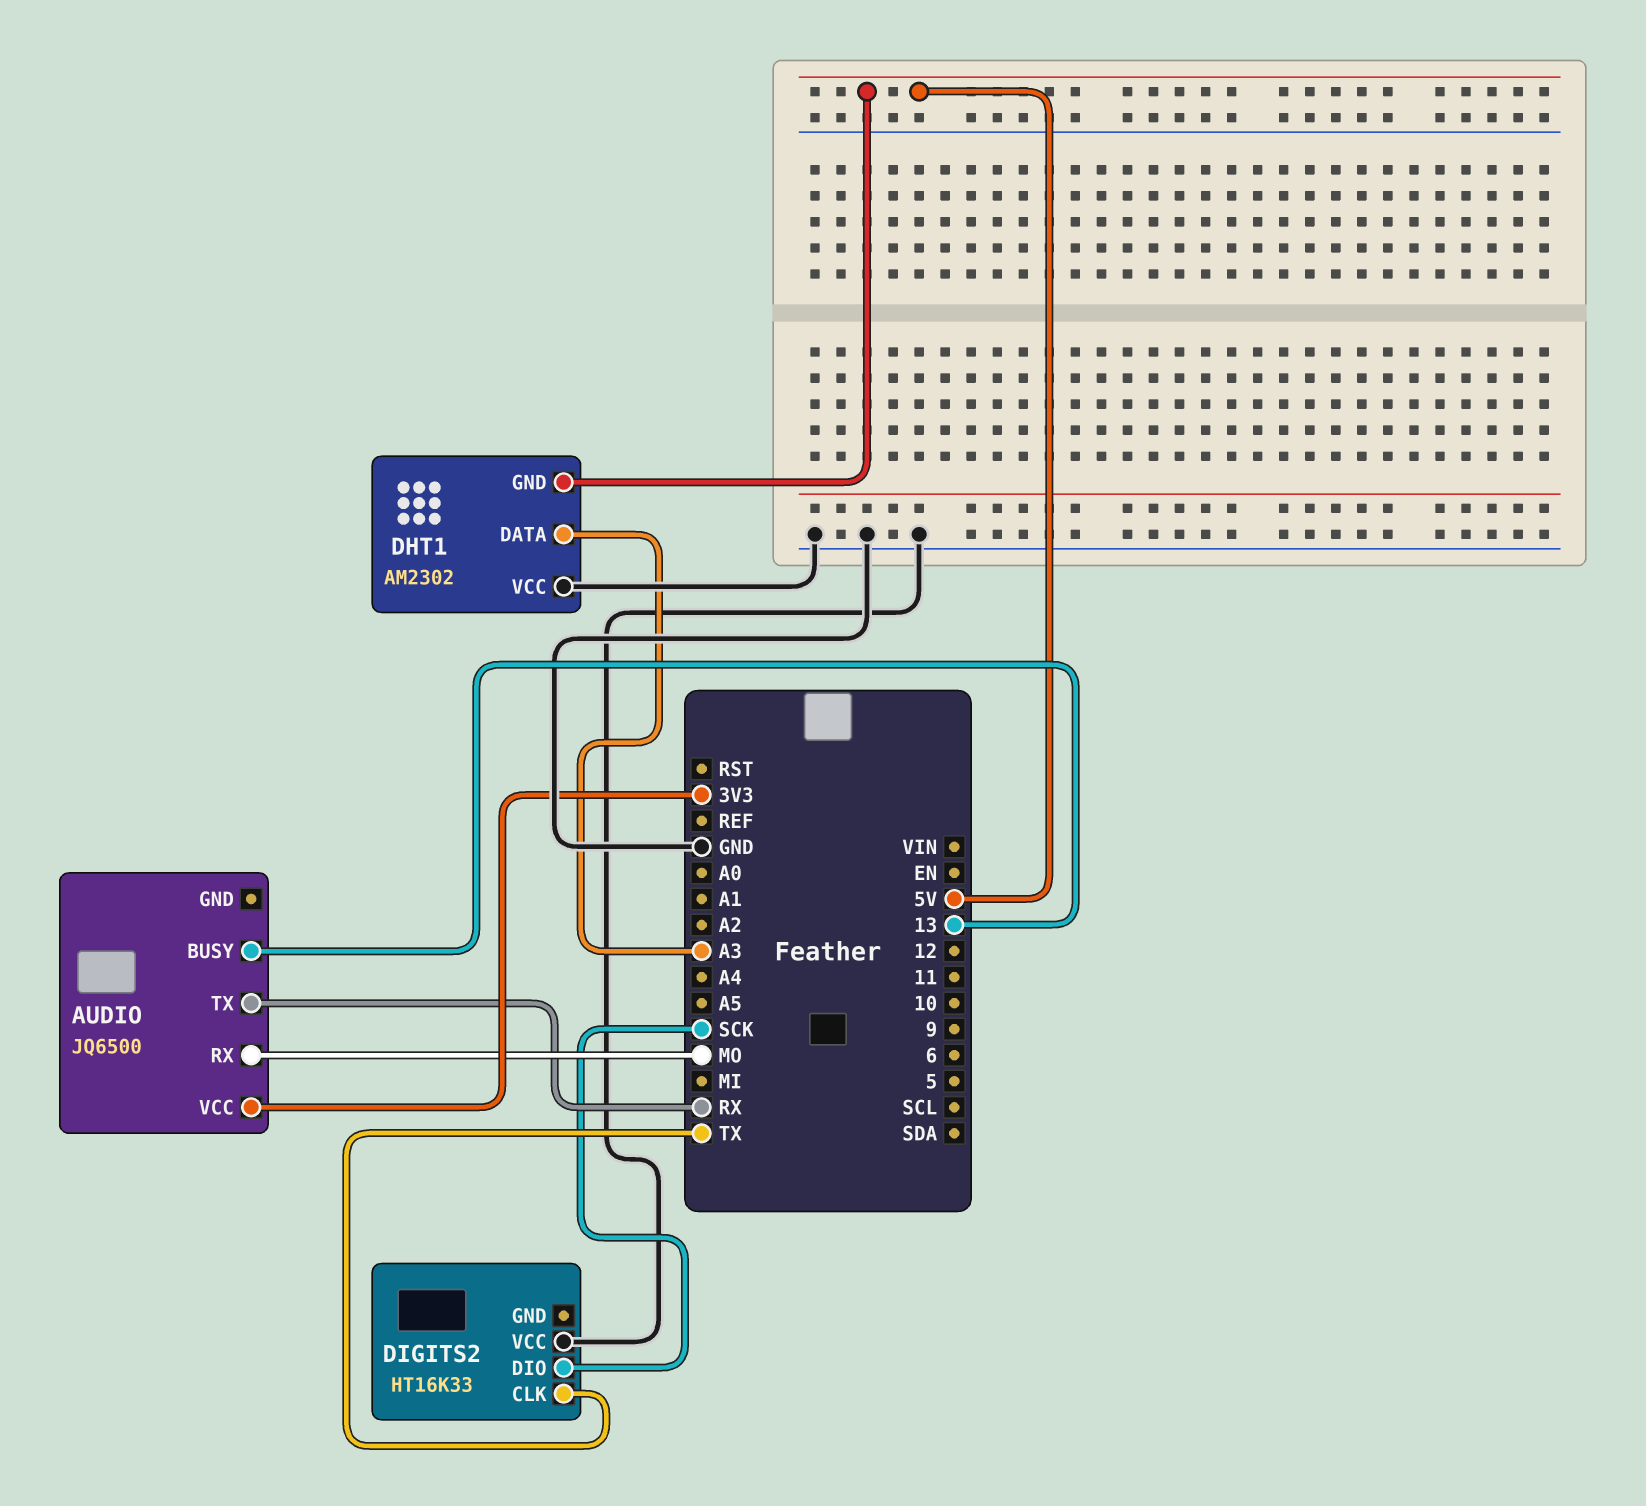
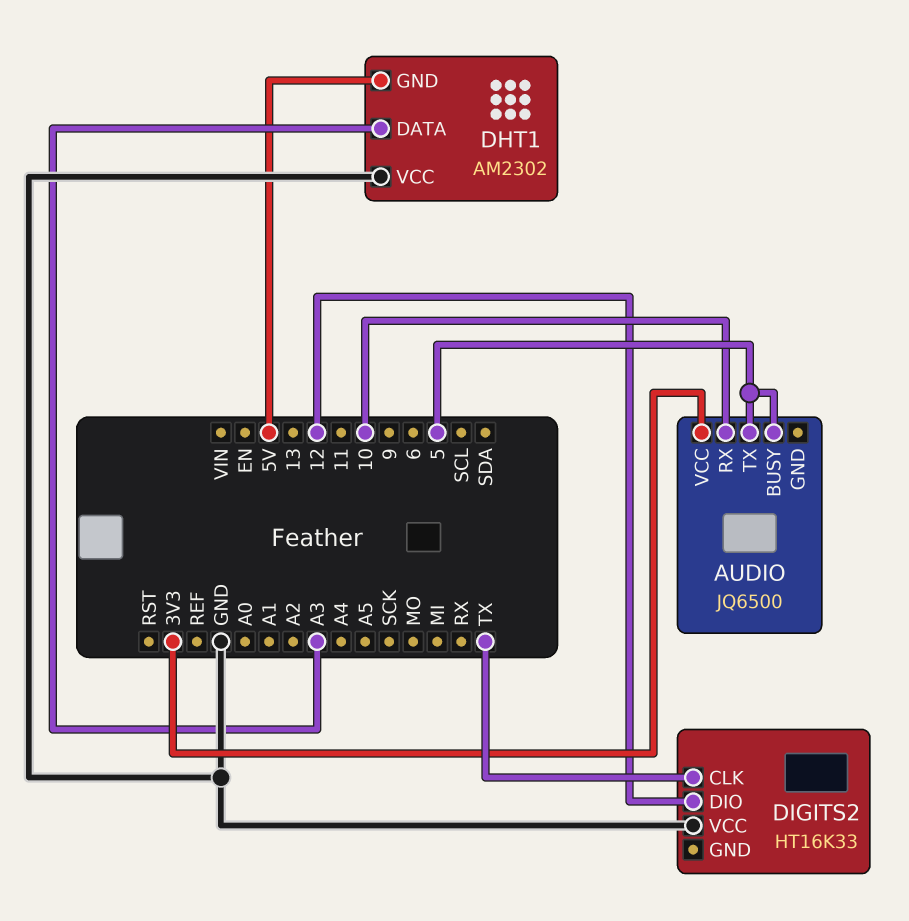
AUDIO pin BUSY: 13 -> 5
AUDIO pin RX: MO -> 10
AUDIO pin TX: RX -> 5
DIGITS2 pin DIO: SCK -> 12

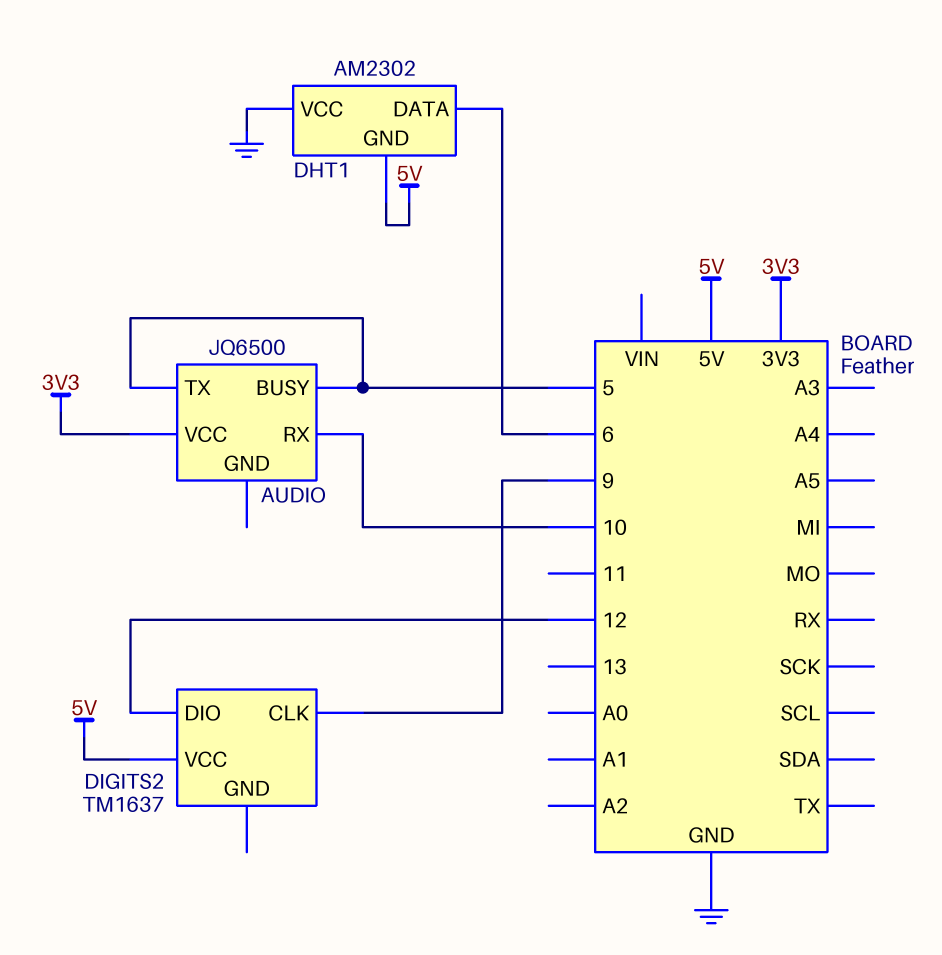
DHT1 pin DATA: A3 -> 6
DIGITS2: HT16K33 -> TM1637
DIGITS2 pin CLK: TX -> 9
DIGITS2 pin VCC: GND -> 5V

